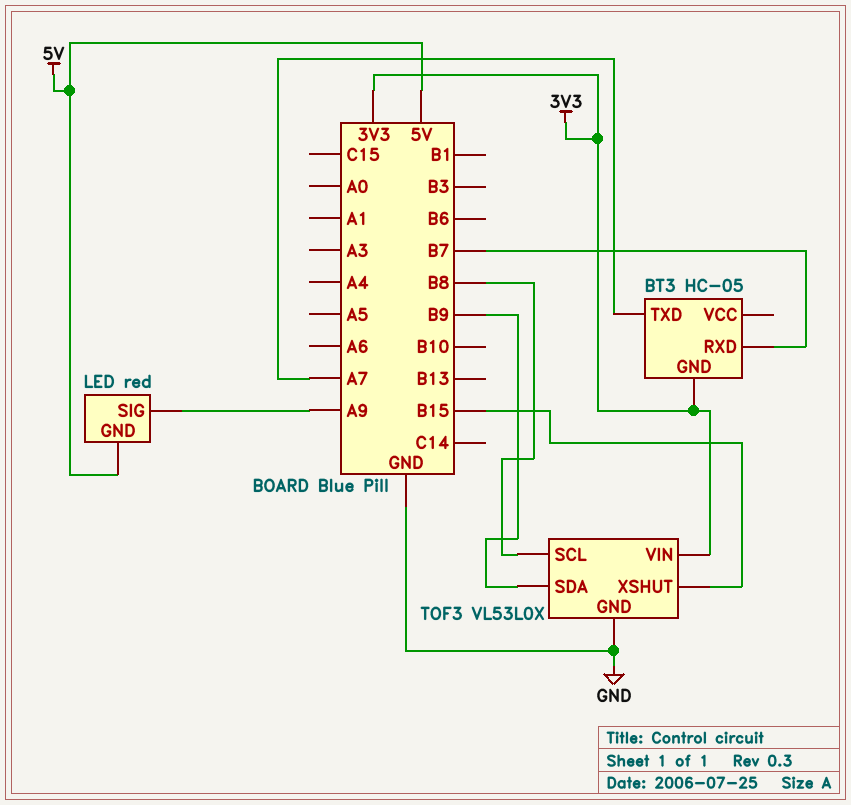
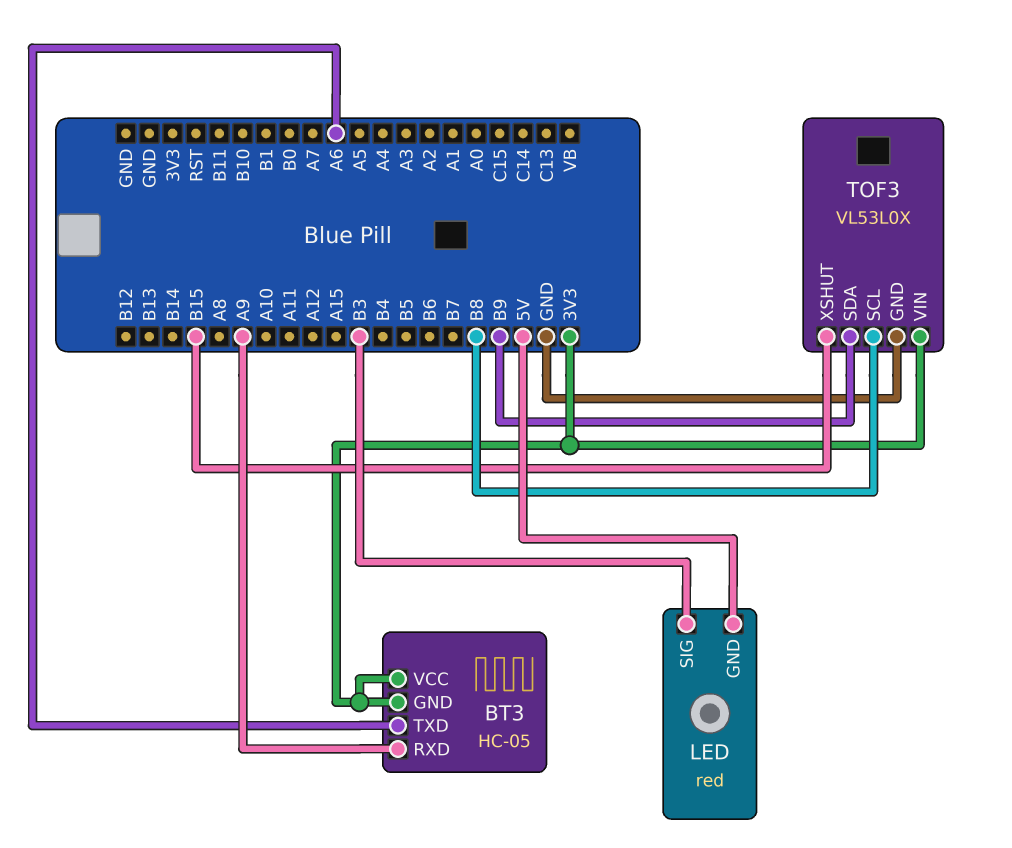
BT3 pin RXD: B7 -> A9
BT3 pin TXD: A7 -> A6
BT3 pin VCC: none -> 3V3
LED pin SIG: A9 -> B3

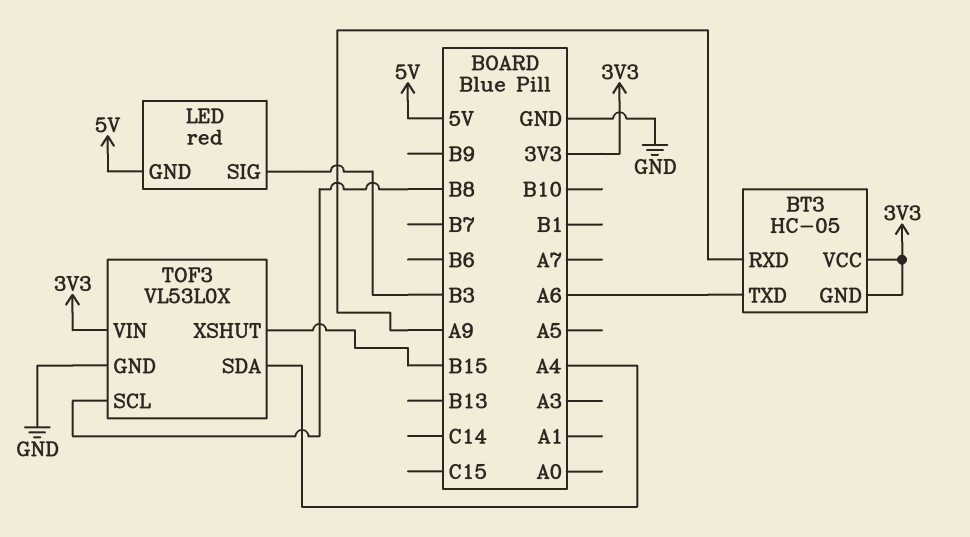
TOF3 pin SDA: B9 -> A4

